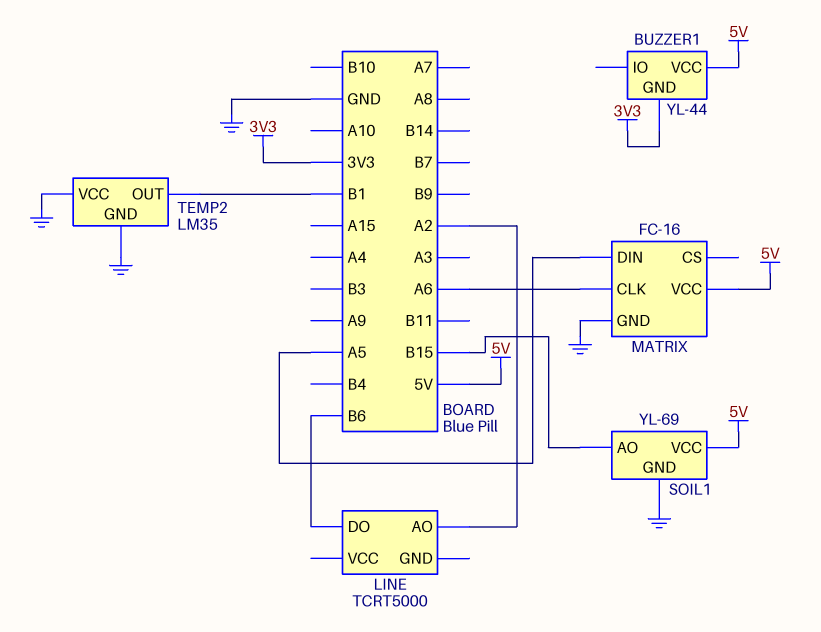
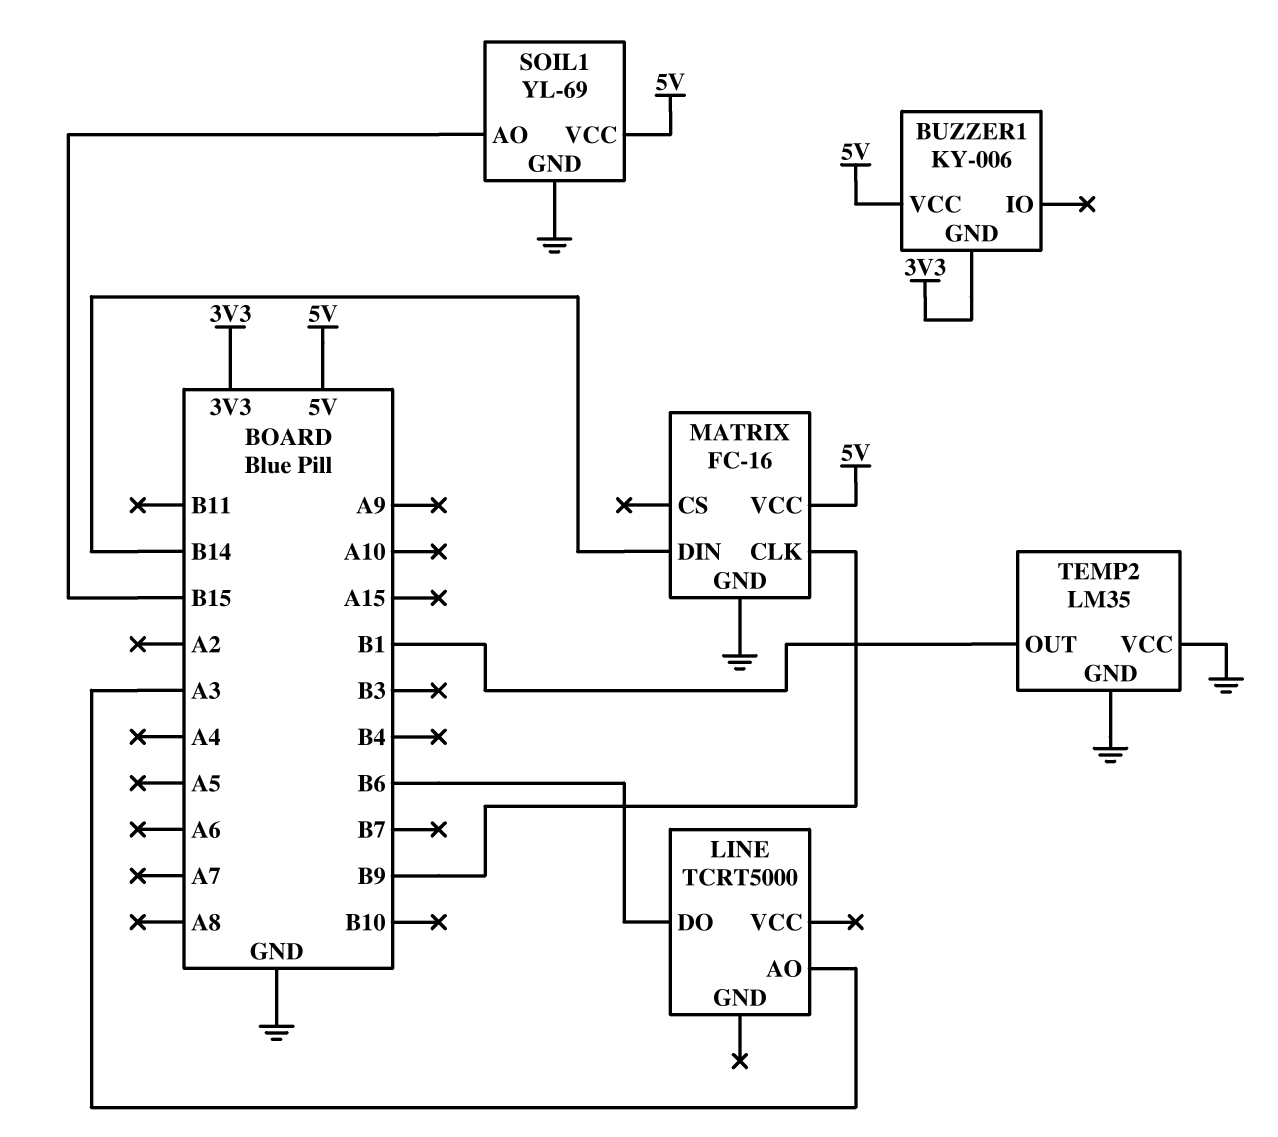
BUZZER1: YL-44 -> KY-006
LINE pin AO: A2 -> A3
MATRIX pin CLK: A6 -> B9
MATRIX pin DIN: A5 -> B14

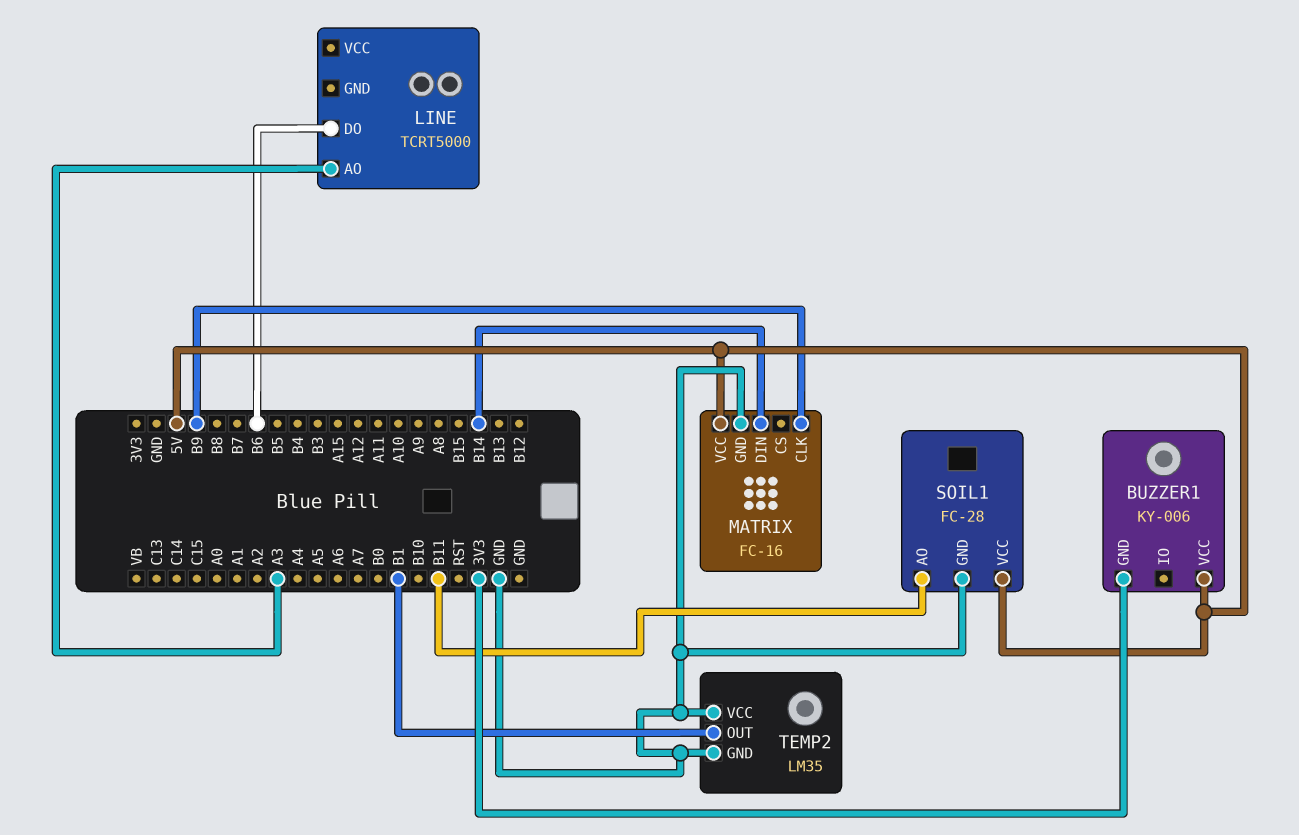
SOIL1: YL-69 -> FC-28
SOIL1 pin AO: B15 -> B11

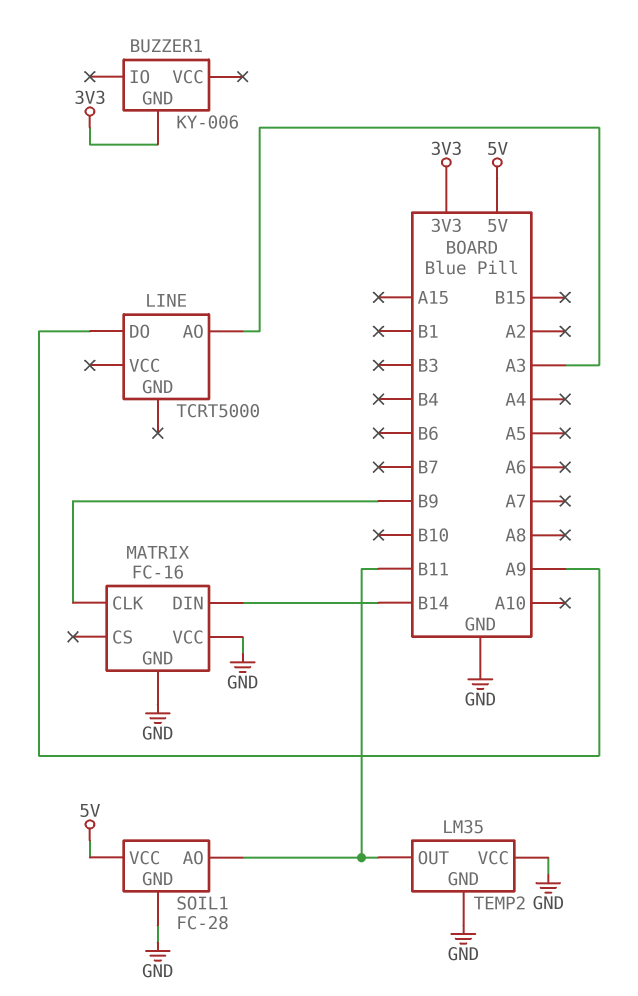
BUZZER1 pin VCC: 5V -> none
LINE pin DO: B6 -> A9
MATRIX pin VCC: 5V -> GND
TEMP2 pin OUT: B1 -> B11

